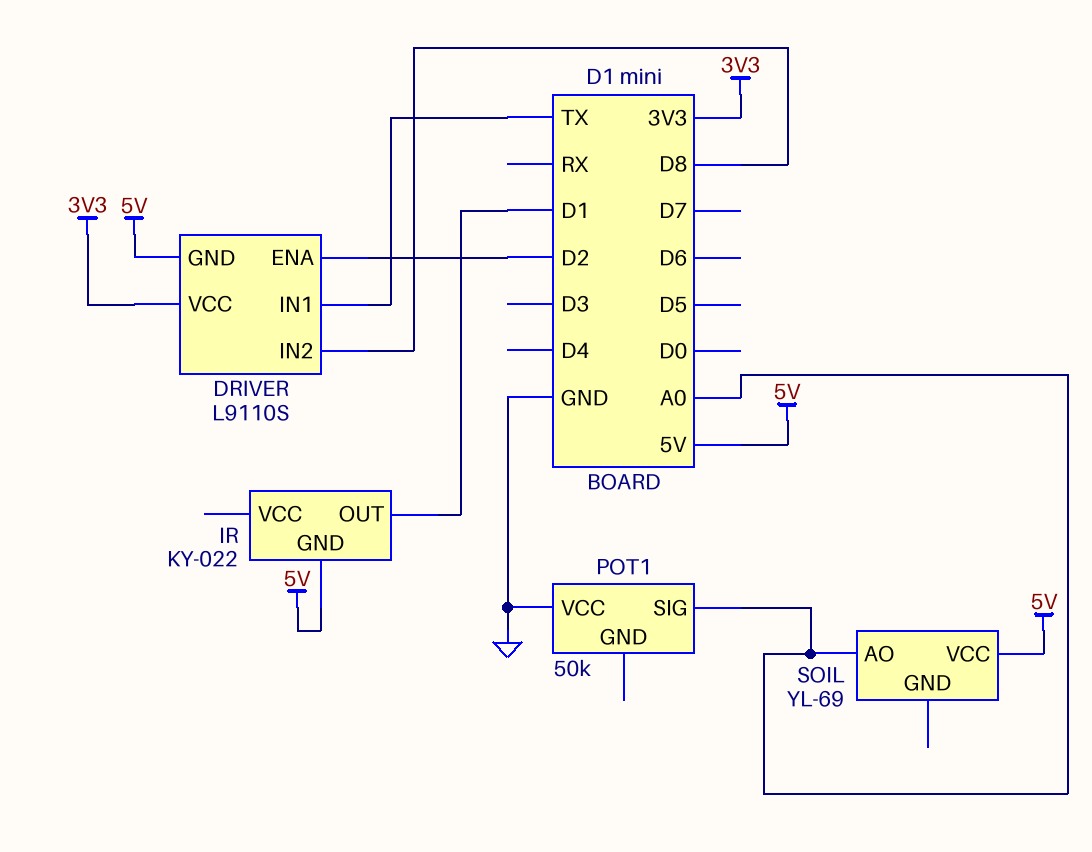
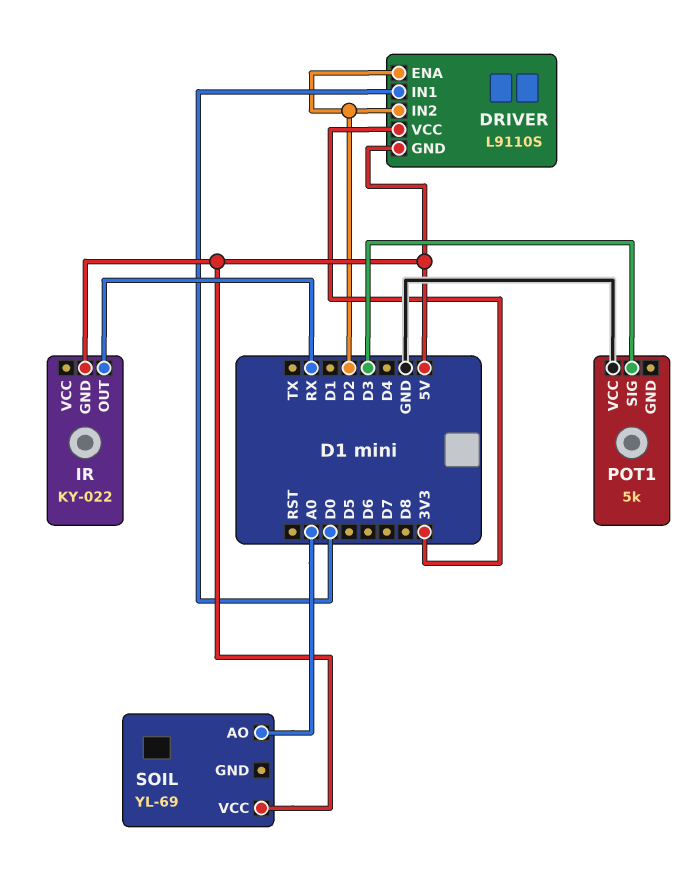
DRIVER pin IN1: TX -> D0
DRIVER pin IN2: D8 -> D2
IR pin OUT: D1 -> RX
POT1: 50k -> 5k
POT1 pin SIG: A0 -> D3

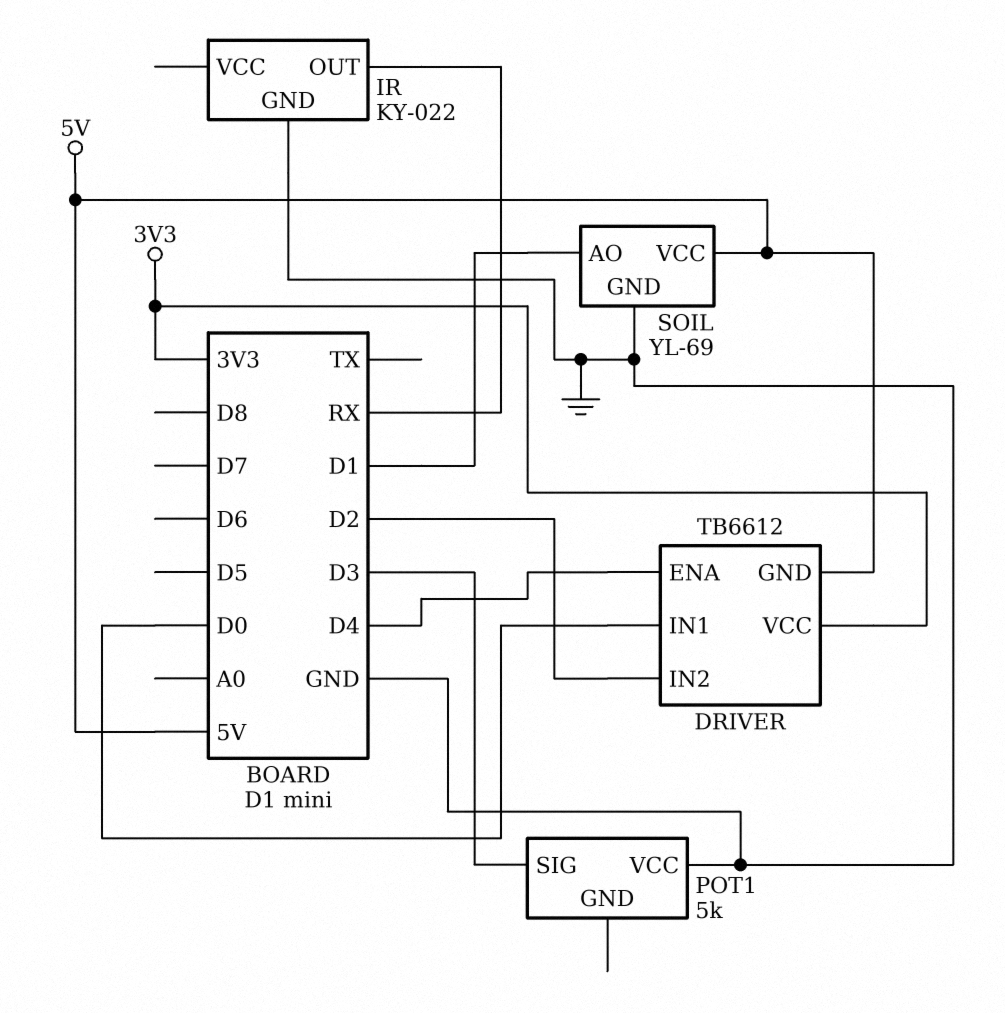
DRIVER: L9110S -> TB6612
DRIVER pin ENA: D2 -> D4
IR pin GND: 5V -> GND
SOIL pin AO: A0 -> D1
SOIL pin GND: none -> GND

